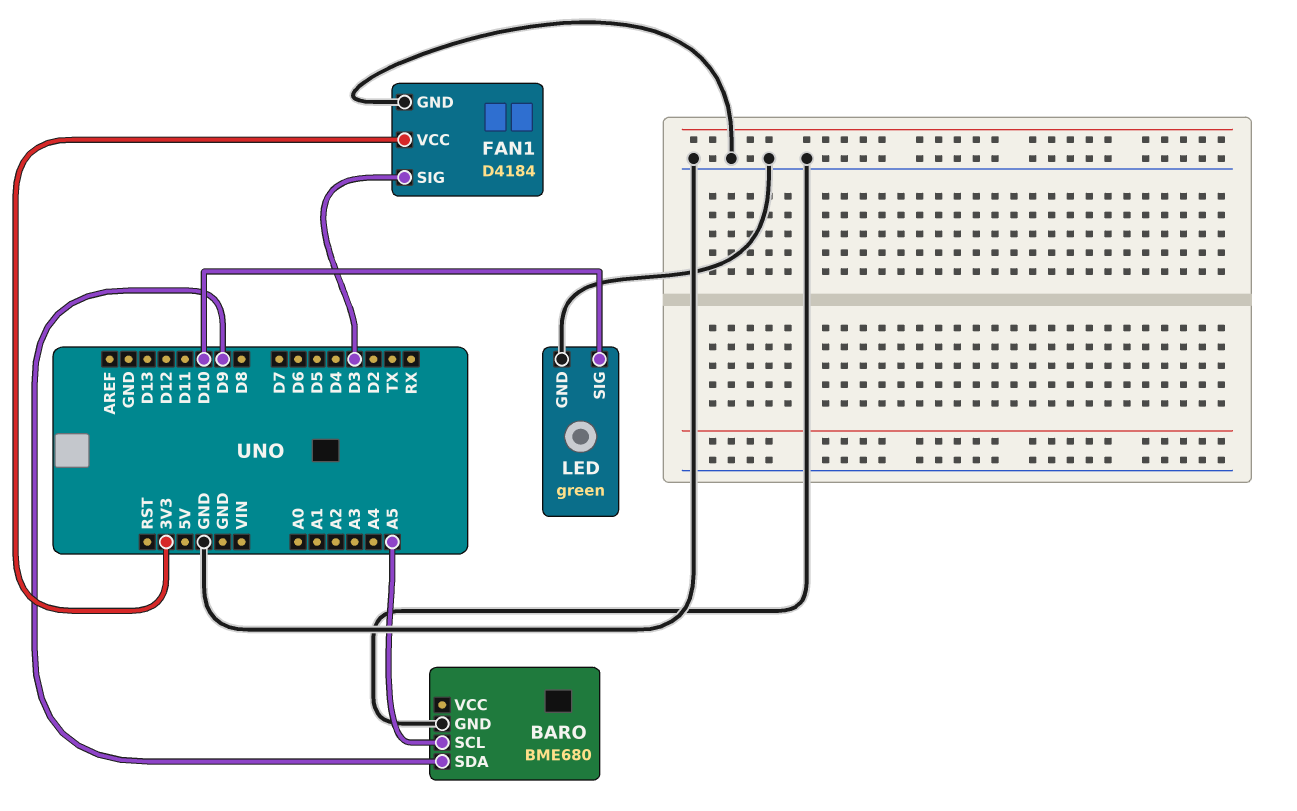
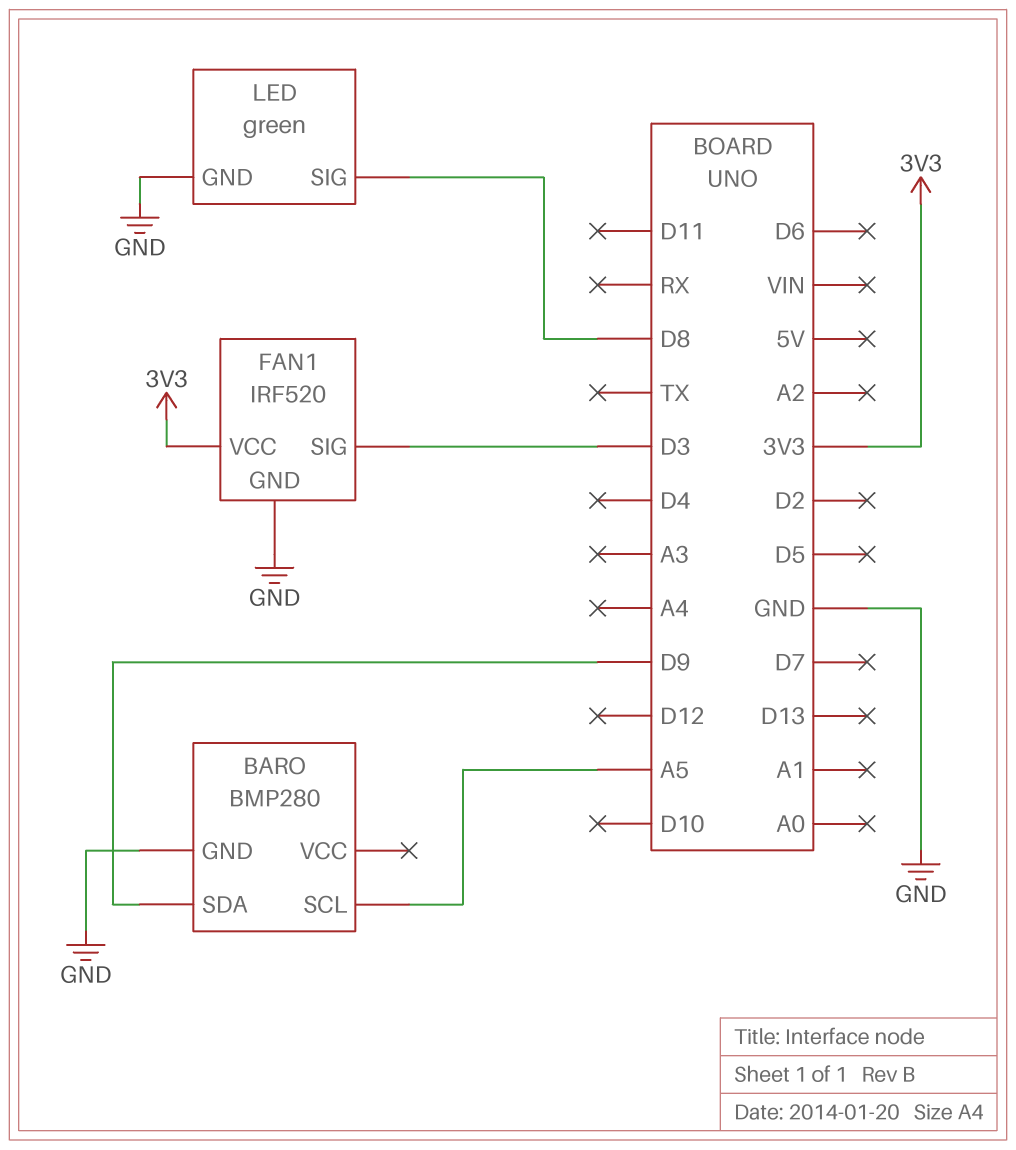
BARO: BME680 -> BMP280
FAN1: D4184 -> IRF520
LED pin SIG: D10 -> D8

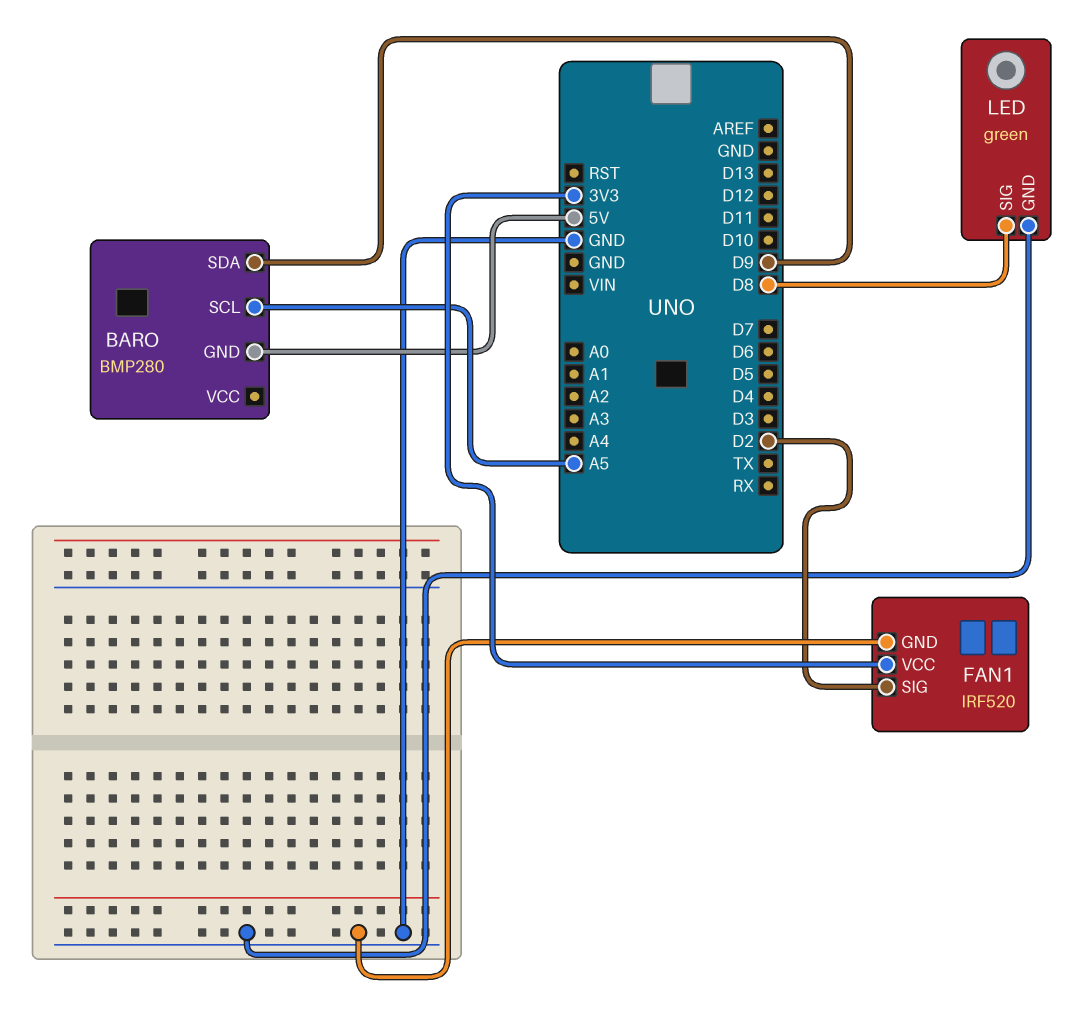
BARO pin GND: GND -> 5V
FAN1 pin SIG: D3 -> D2

